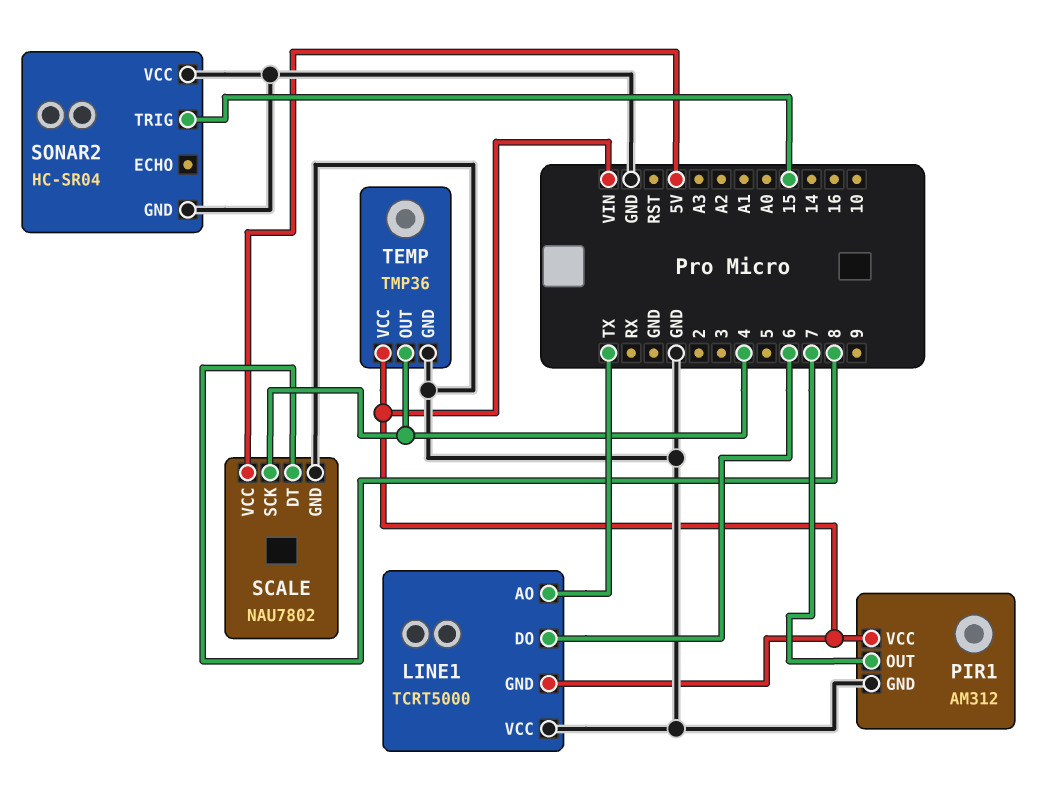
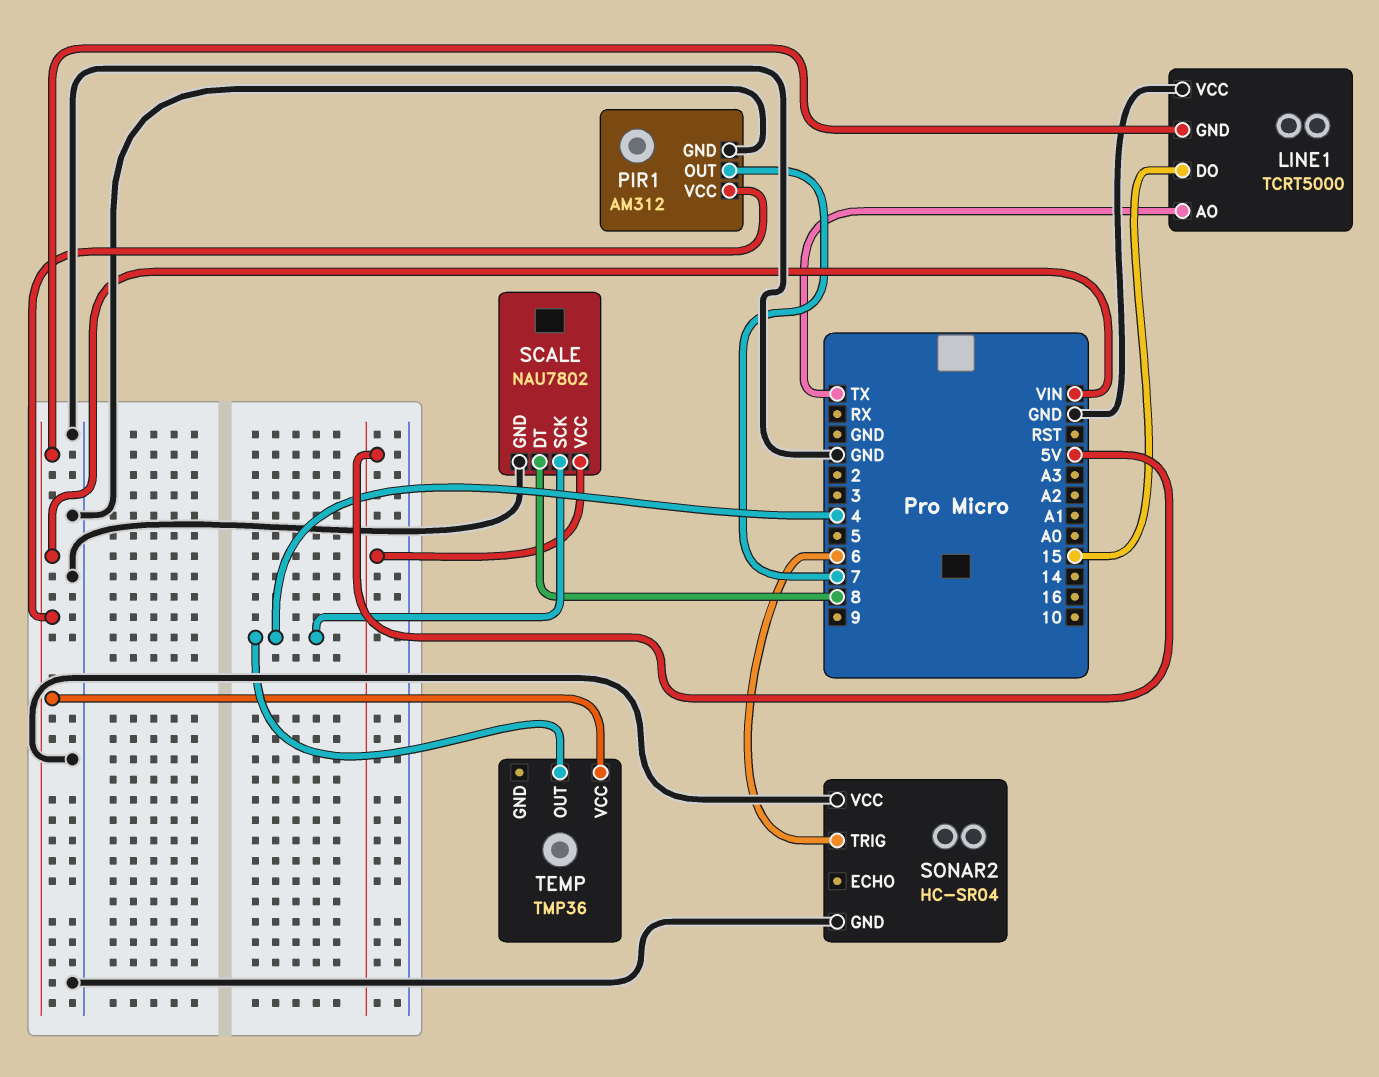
LINE1 pin DO: 6 -> 15
SONAR2 pin TRIG: 15 -> 6
TEMP pin GND: GND -> none

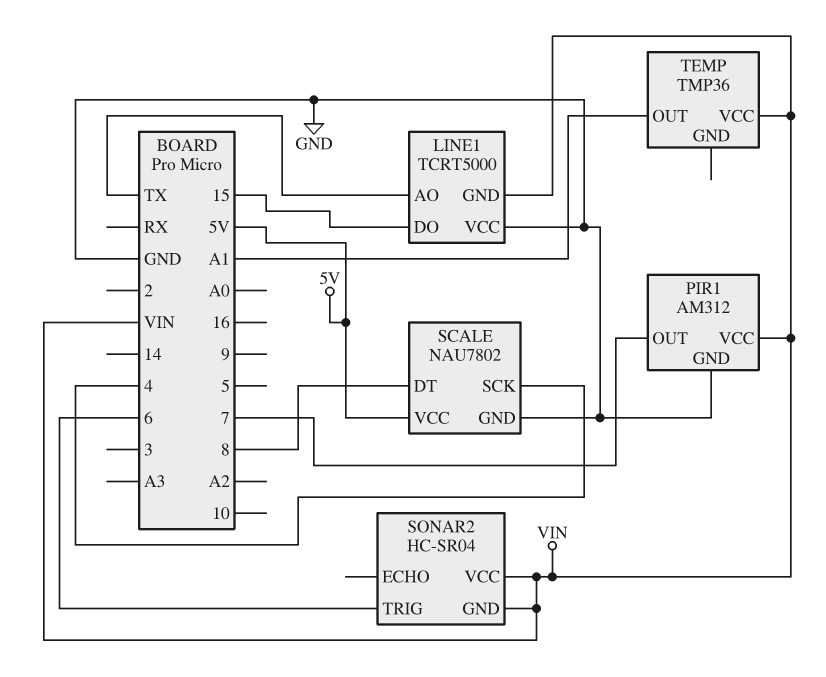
SONAR2 pin GND: GND -> VIN
SONAR2 pin VCC: GND -> VIN
TEMP pin OUT: 4 -> A1

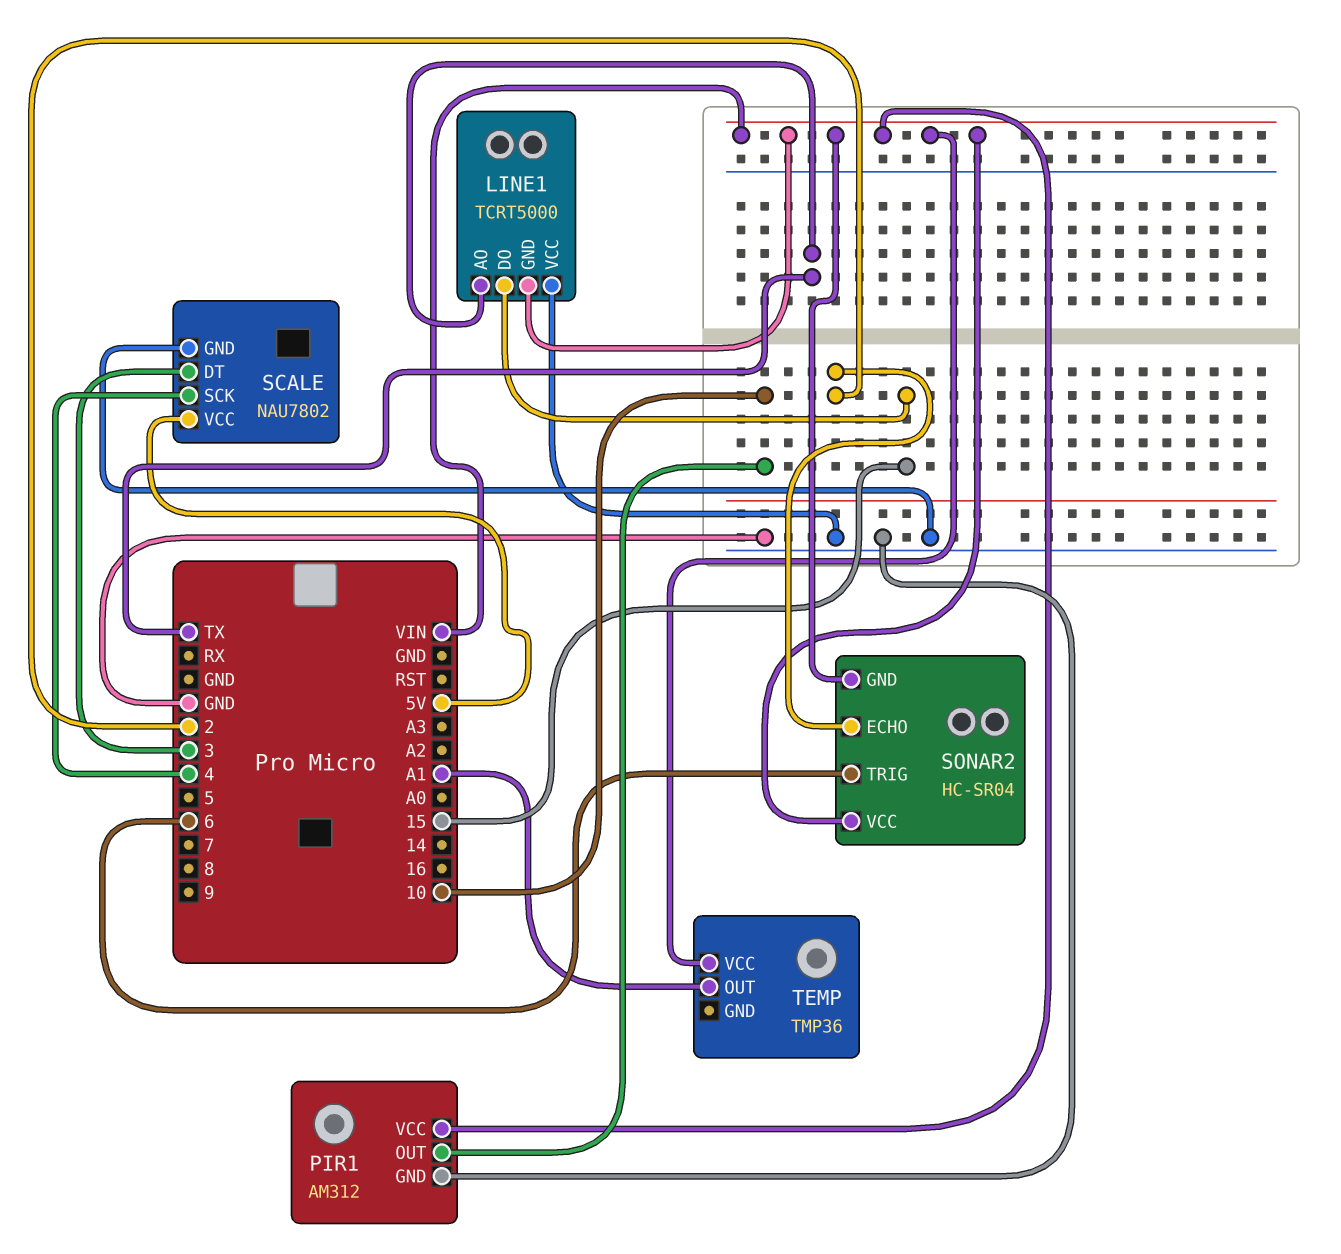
PIR1 pin OUT: 7 -> 10
SCALE pin DT: 8 -> 3
SONAR2 pin ECHO: none -> 2

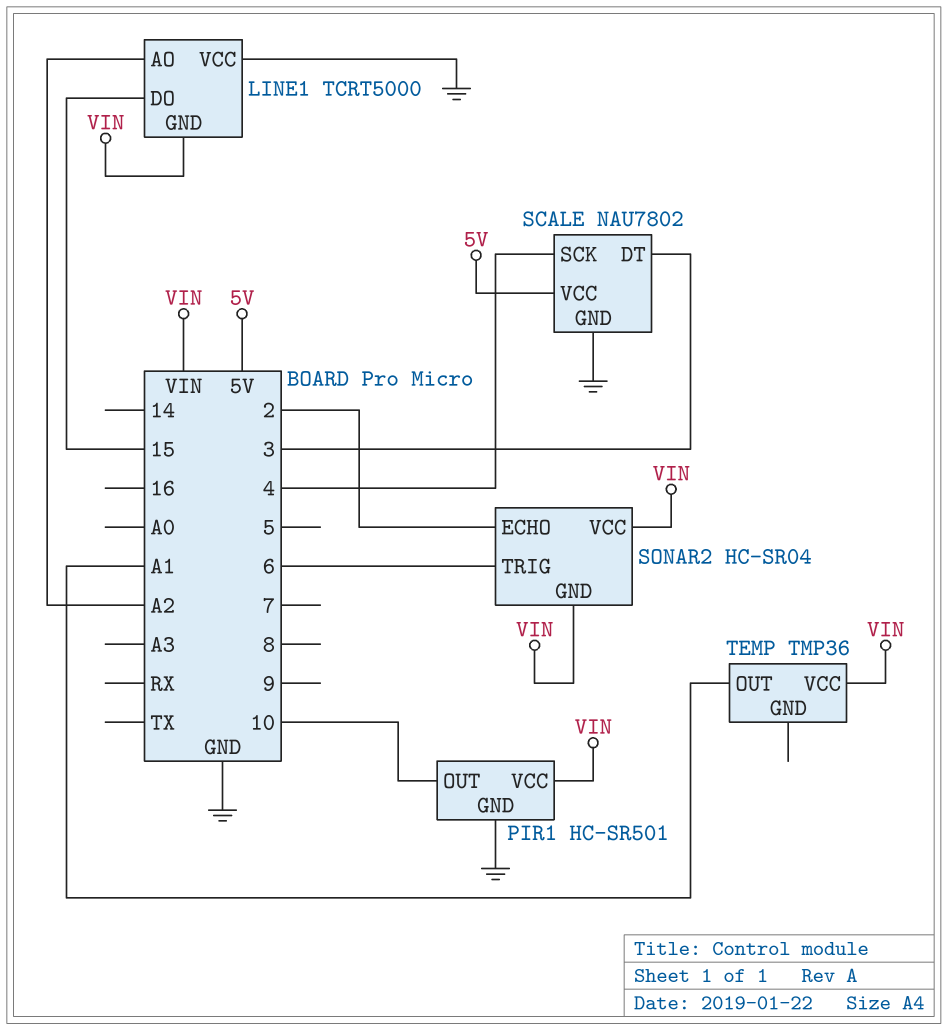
LINE1 pin AO: TX -> A2
PIR1: AM312 -> HC-SR501

